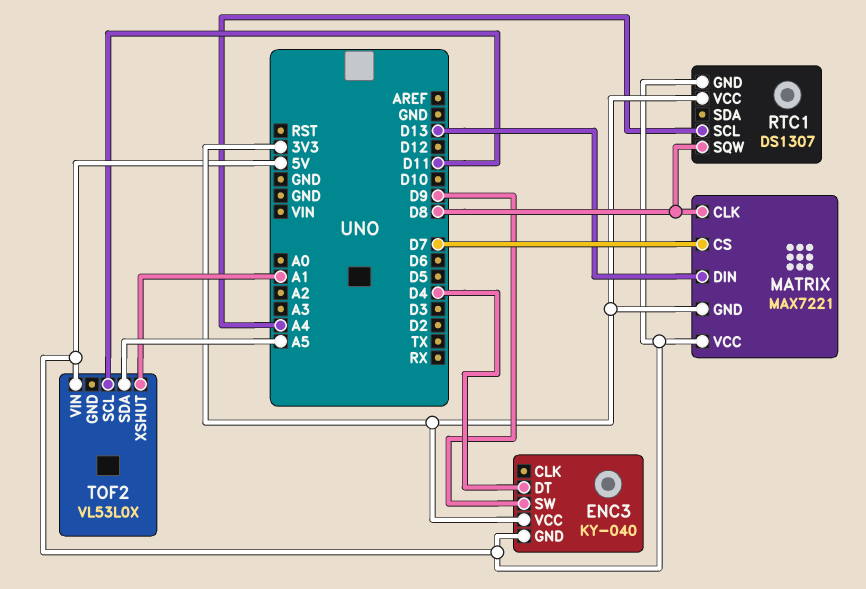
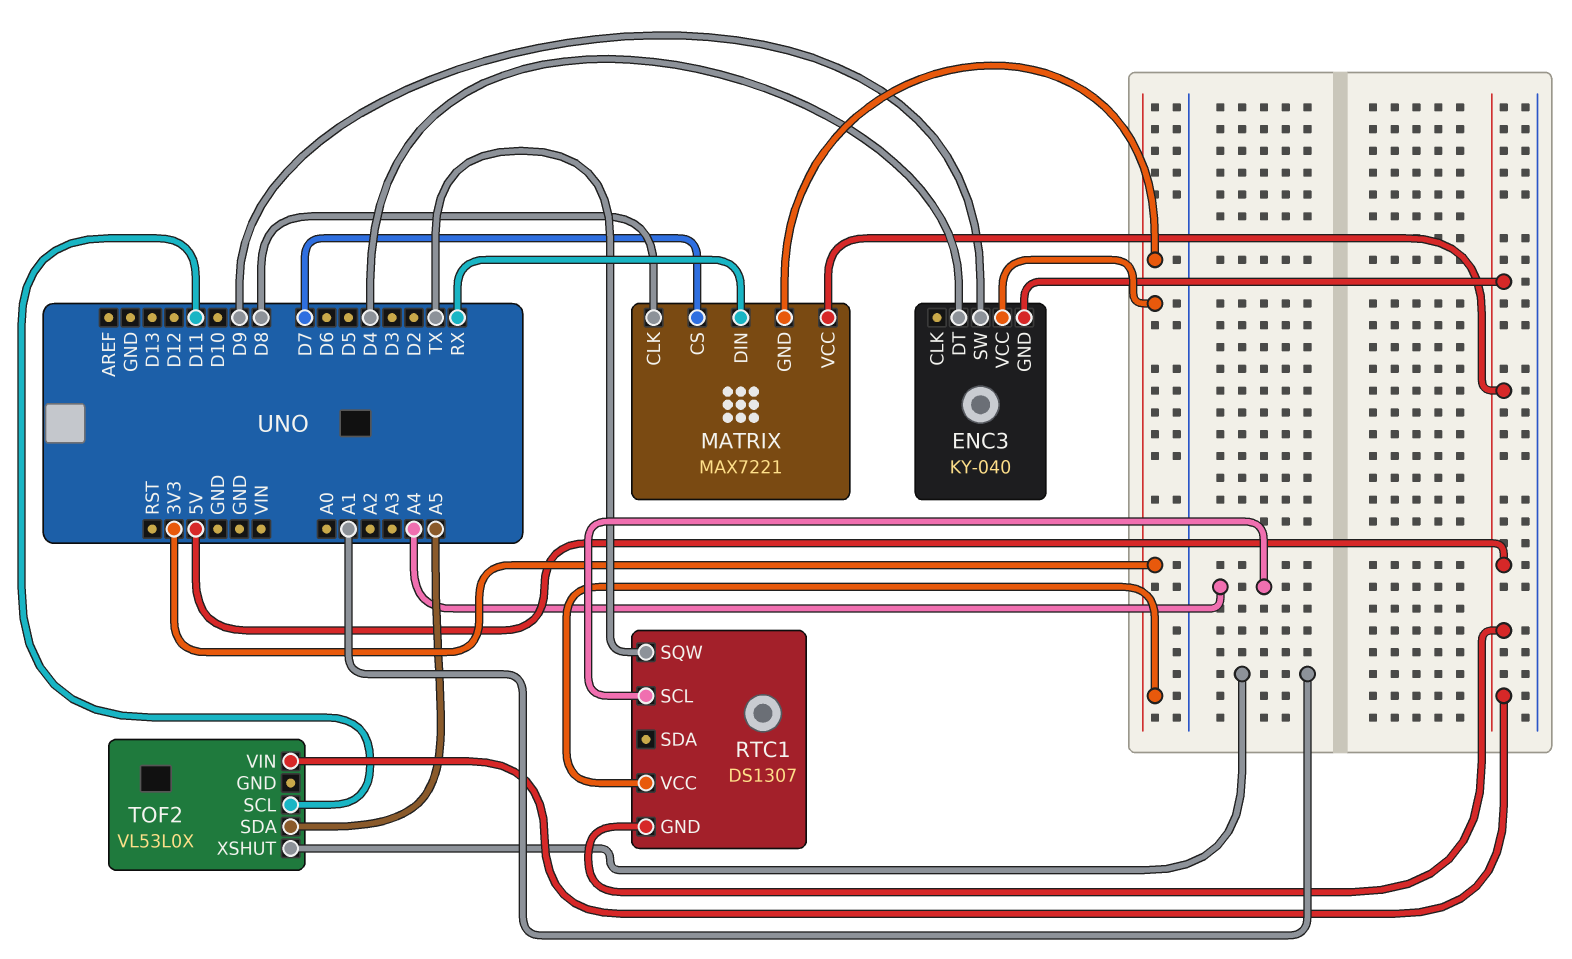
MATRIX pin DIN: D13 -> RX
RTC1 pin SQW: D8 -> TX

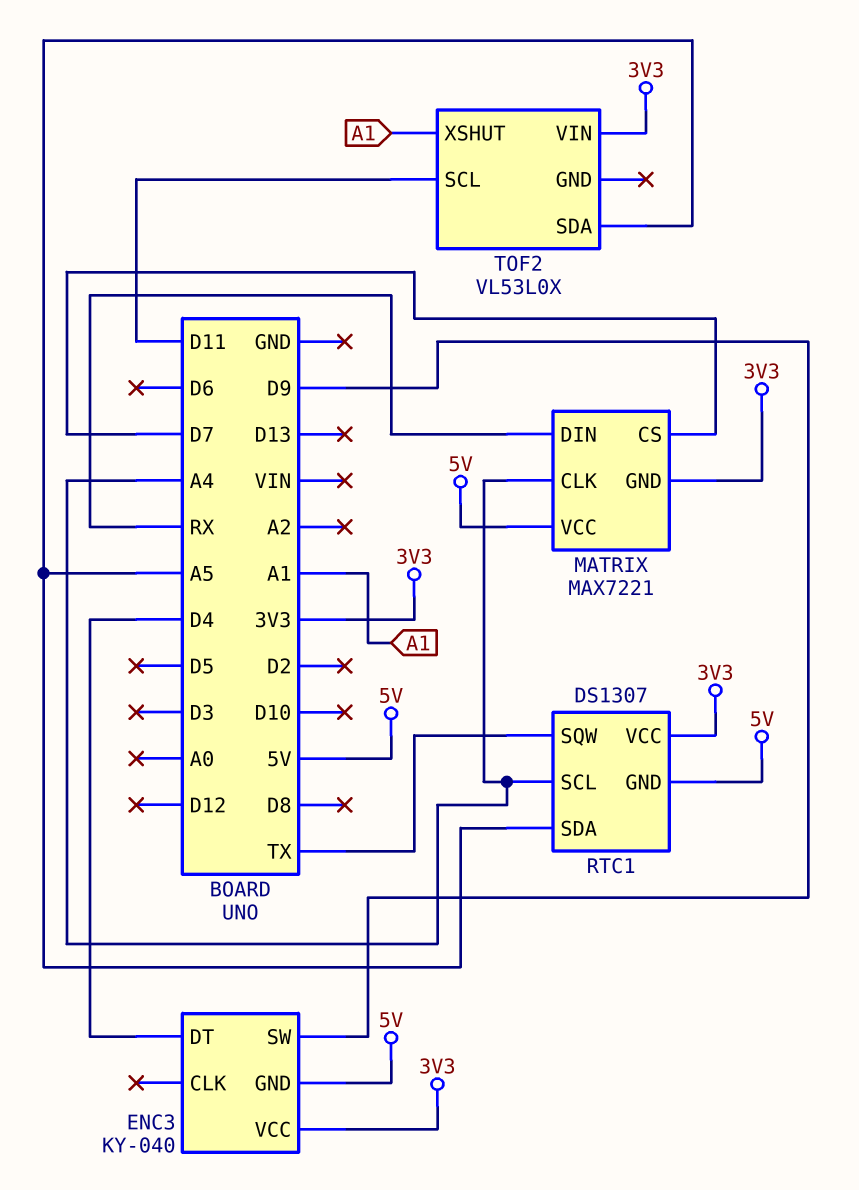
MATRIX pin CLK: D8 -> A4
RTC1 pin SDA: none -> A5
TOF2 pin VIN: 5V -> 3V3

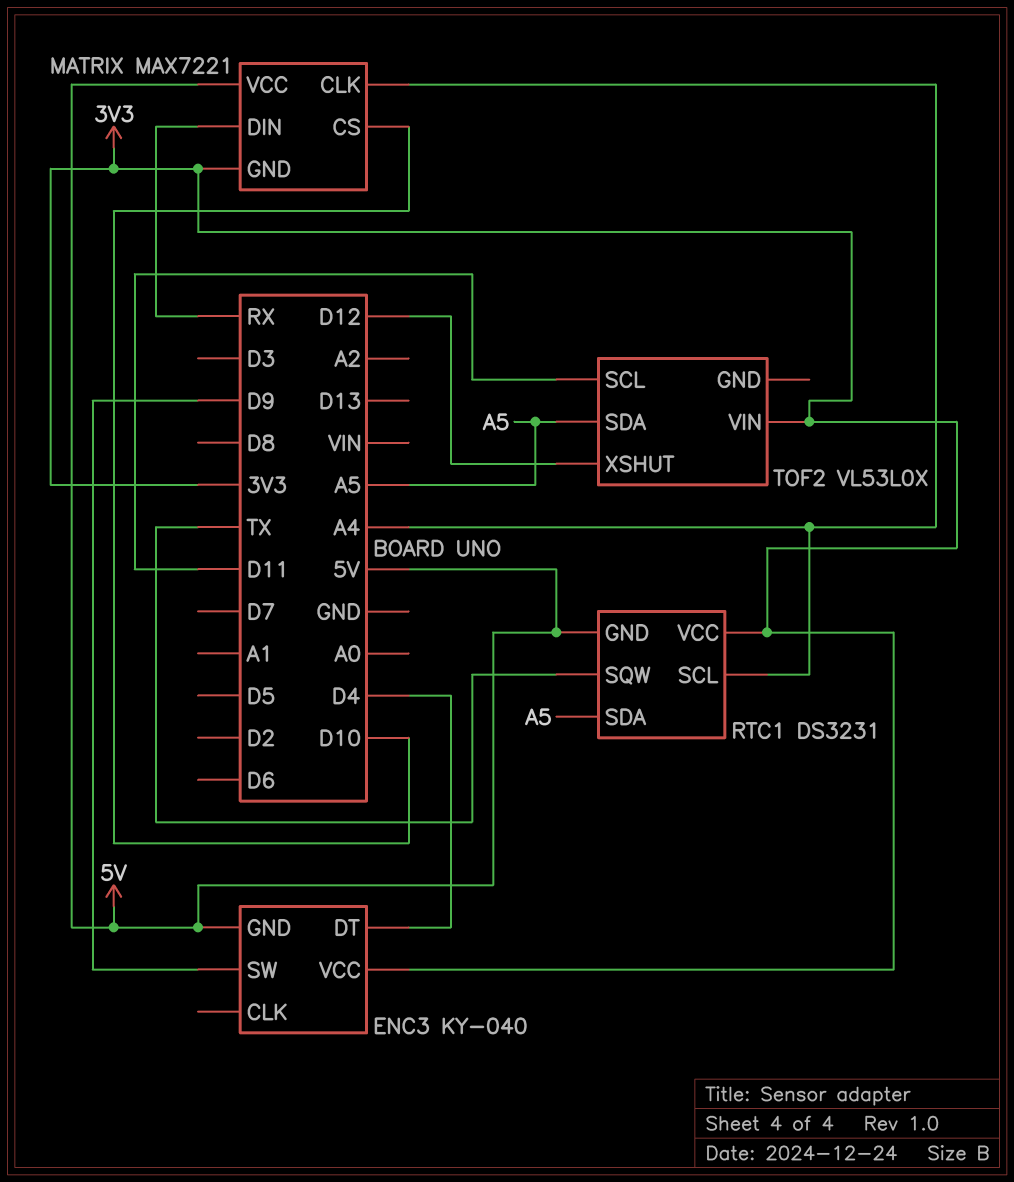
MATRIX pin CS: D7 -> D10
RTC1: DS1307 -> DS3231
TOF2 pin XSHUT: A1 -> D12

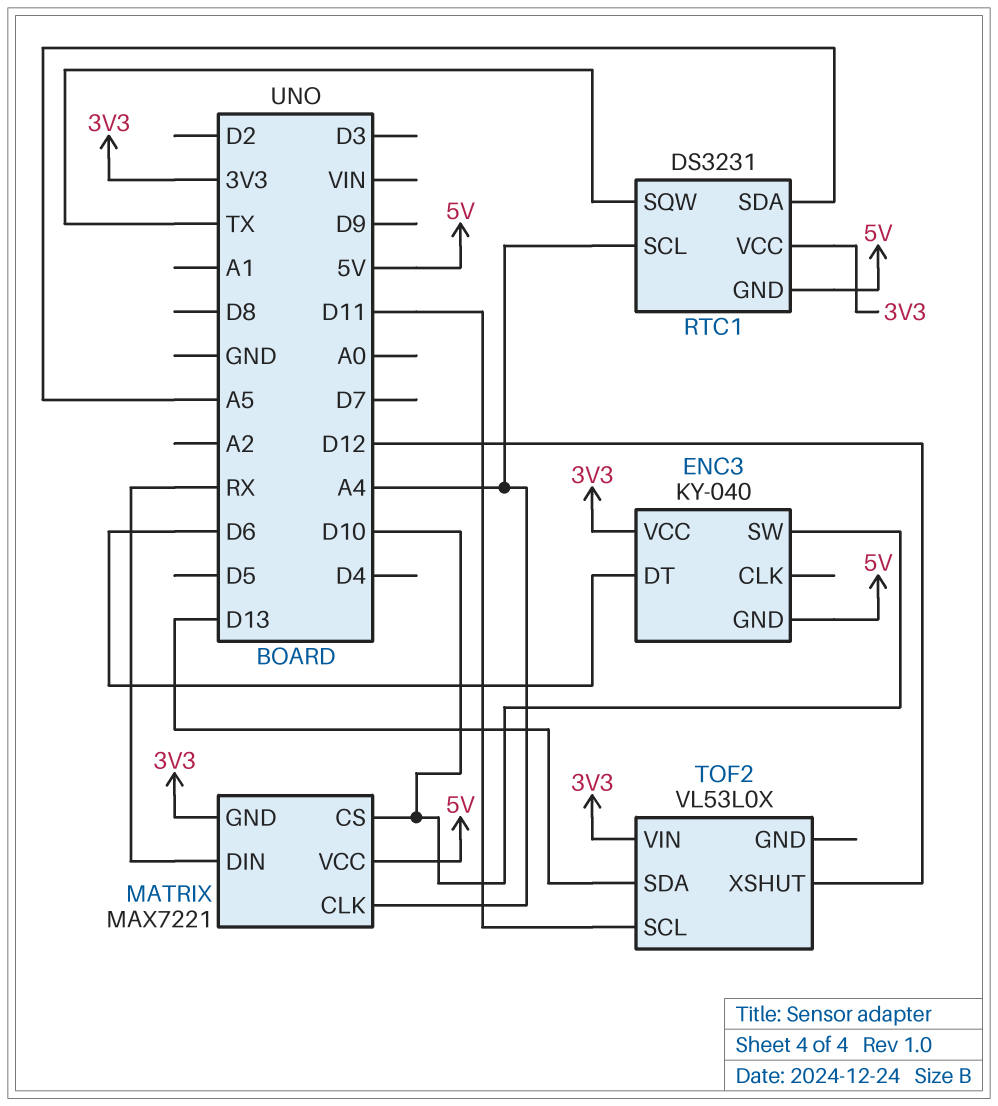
ENC3 pin DT: D4 -> D6
ENC3 pin SW: D9 -> D10
TOF2 pin SDA: A5 -> D13

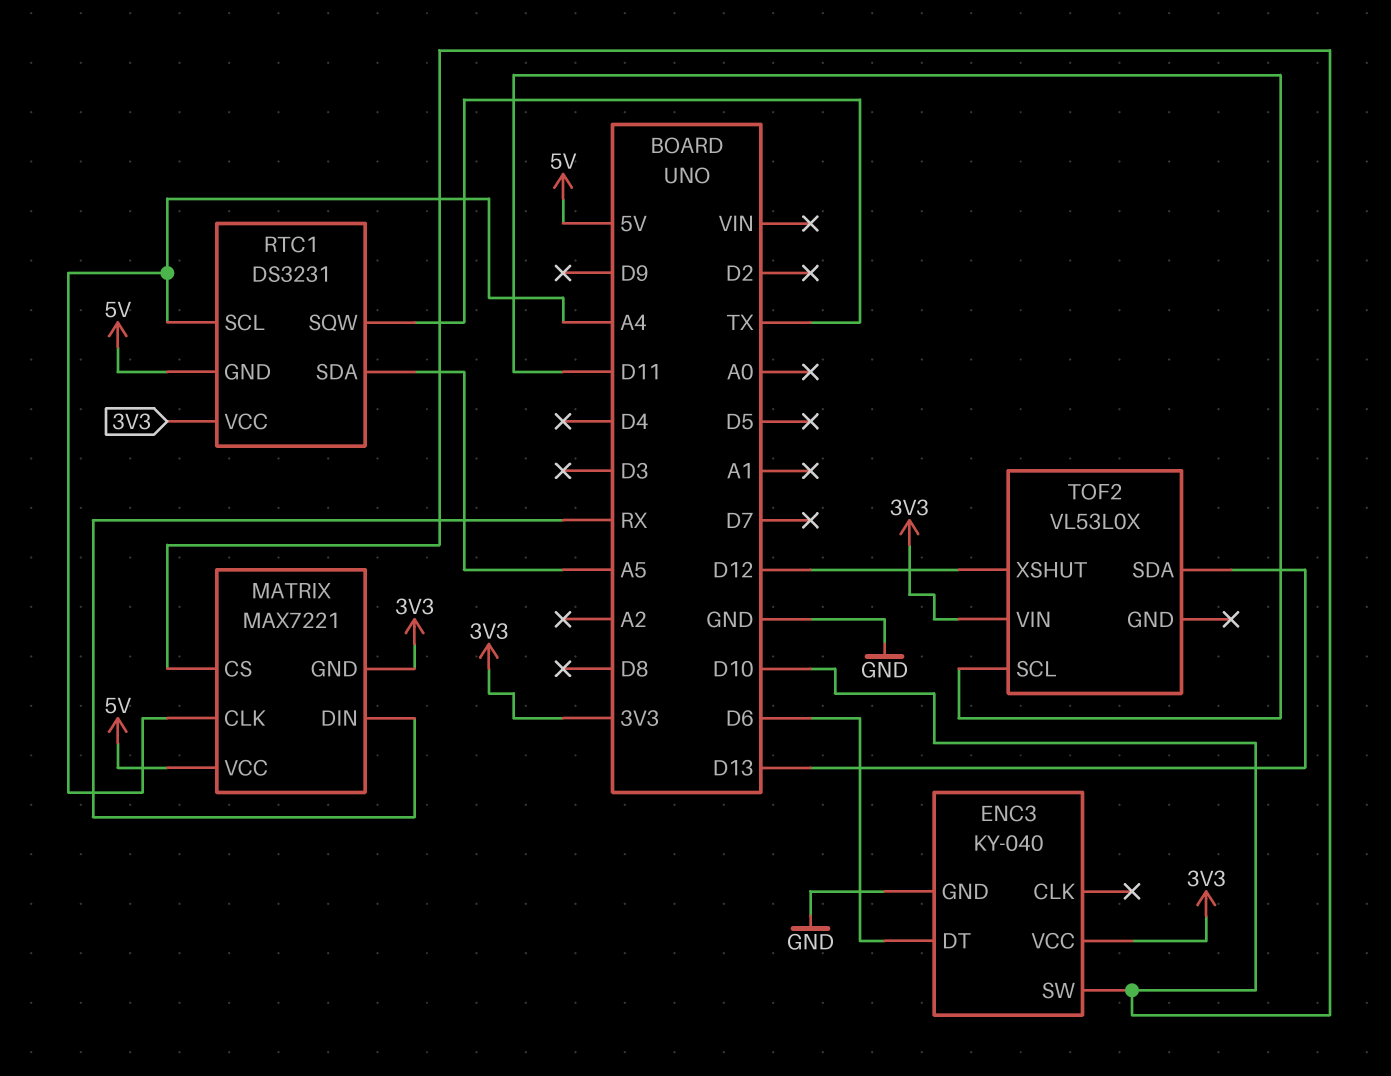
ENC3 pin GND: 5V -> GND

